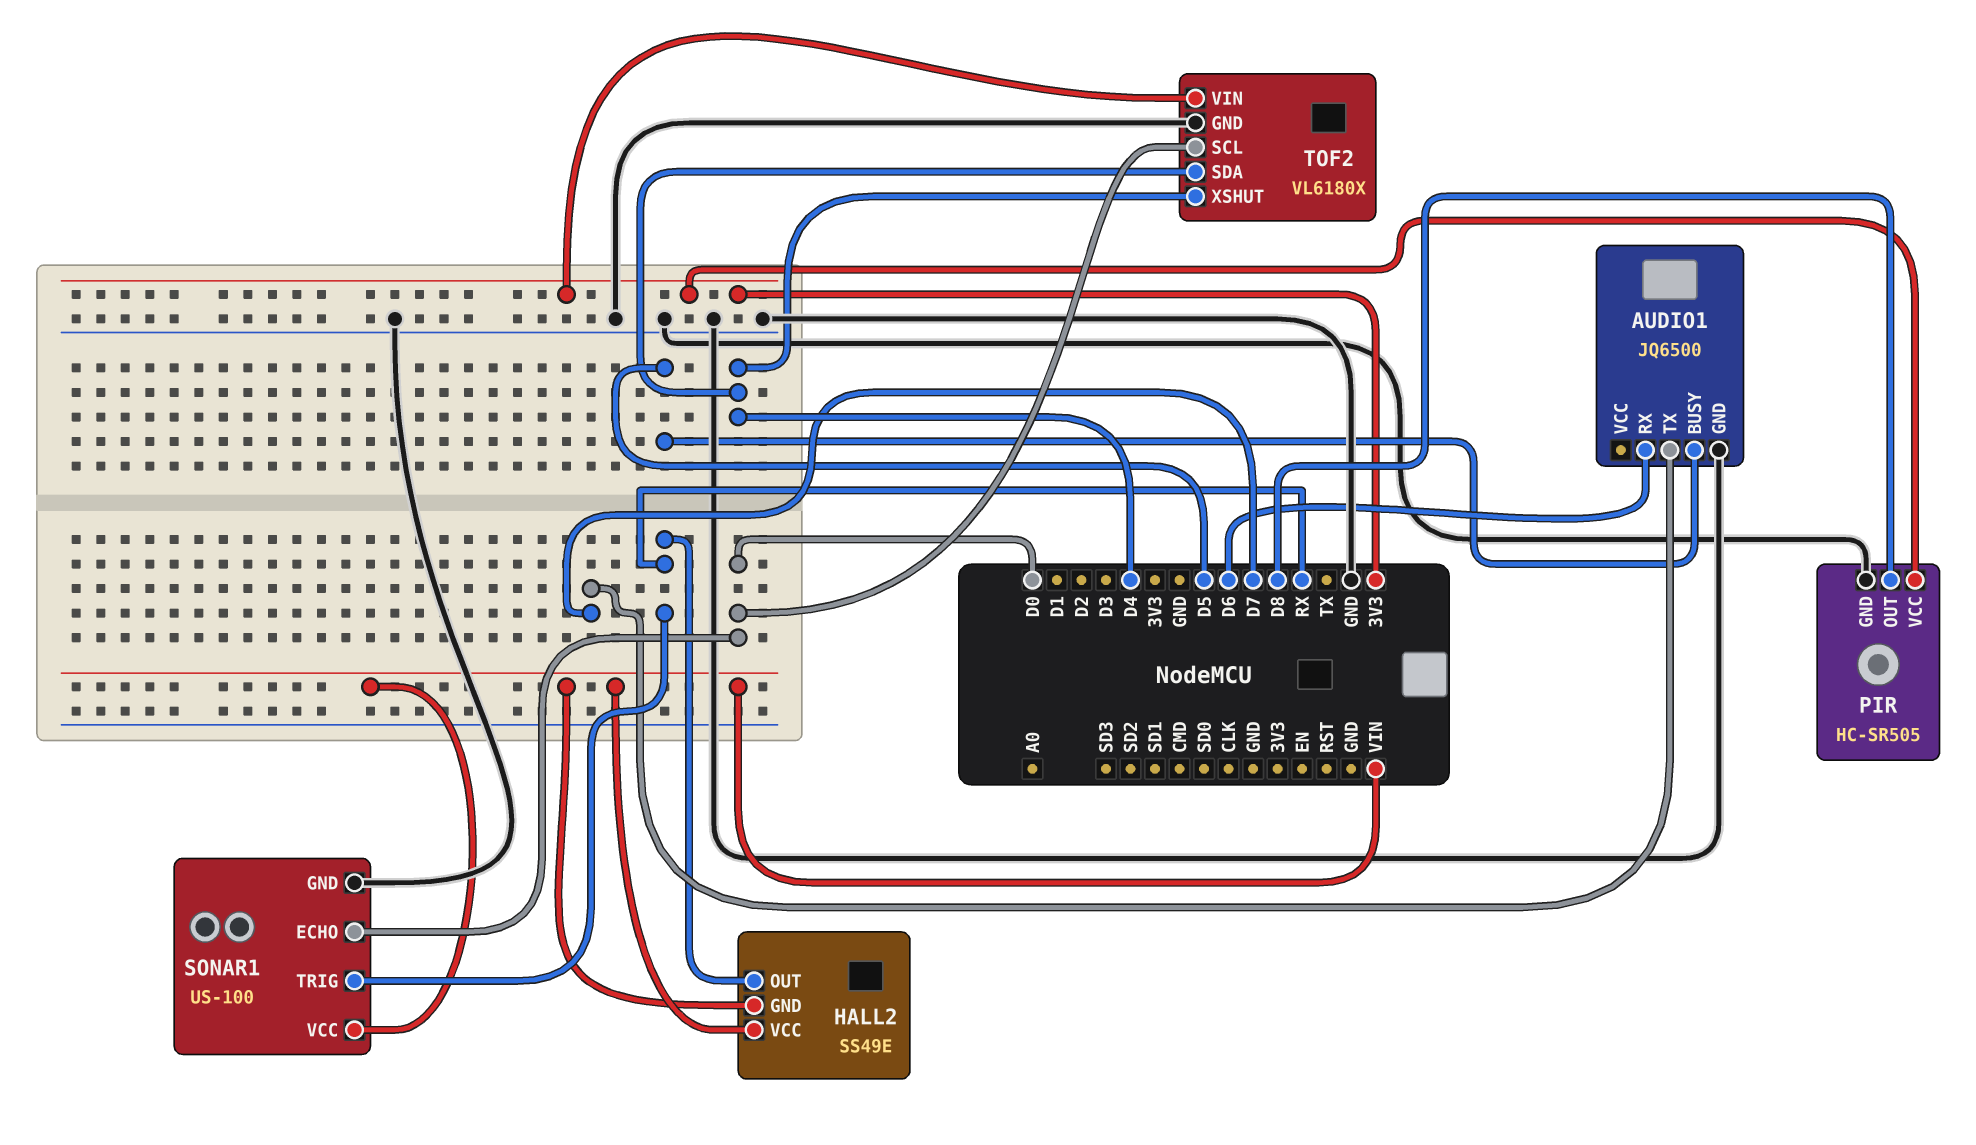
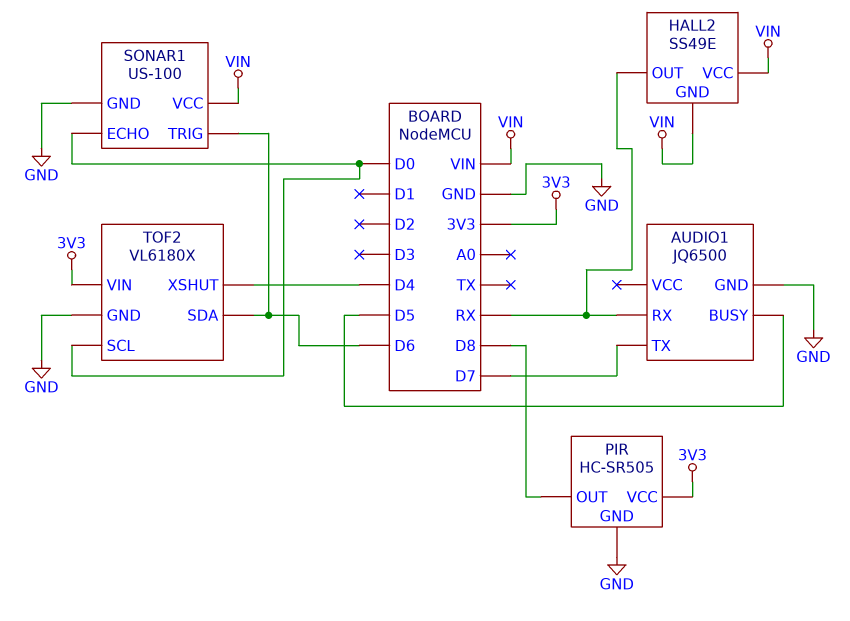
AUDIO1 pin RX: D6 -> RX
SONAR1 pin TRIG: RX -> D6
TOF2 pin SDA: D4 -> D6

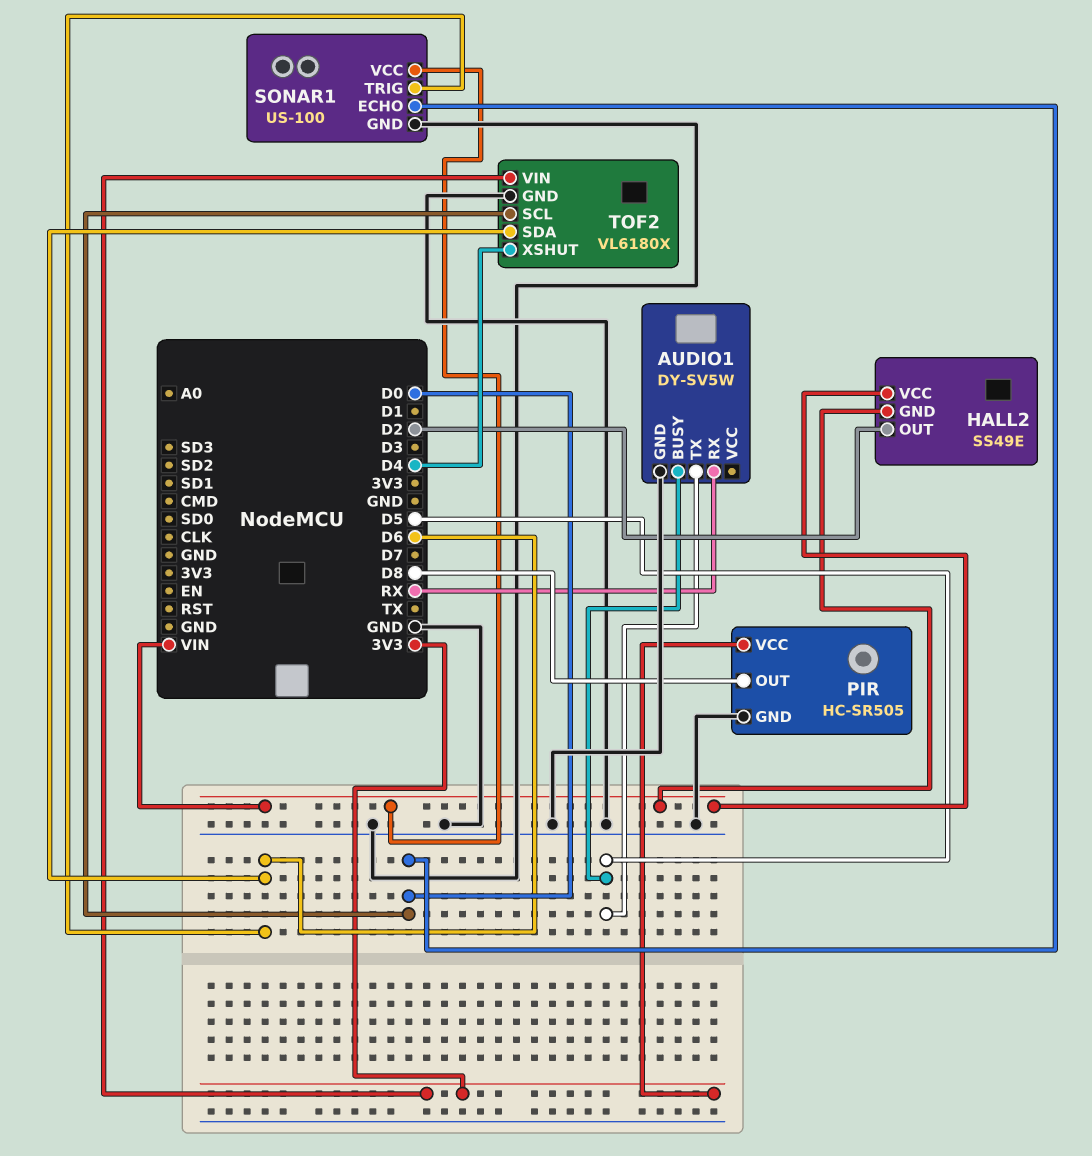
AUDIO1: JQ6500 -> DY-SV5W
AUDIO1 pin TX: D7 -> D5
HALL2 pin OUT: RX -> D2

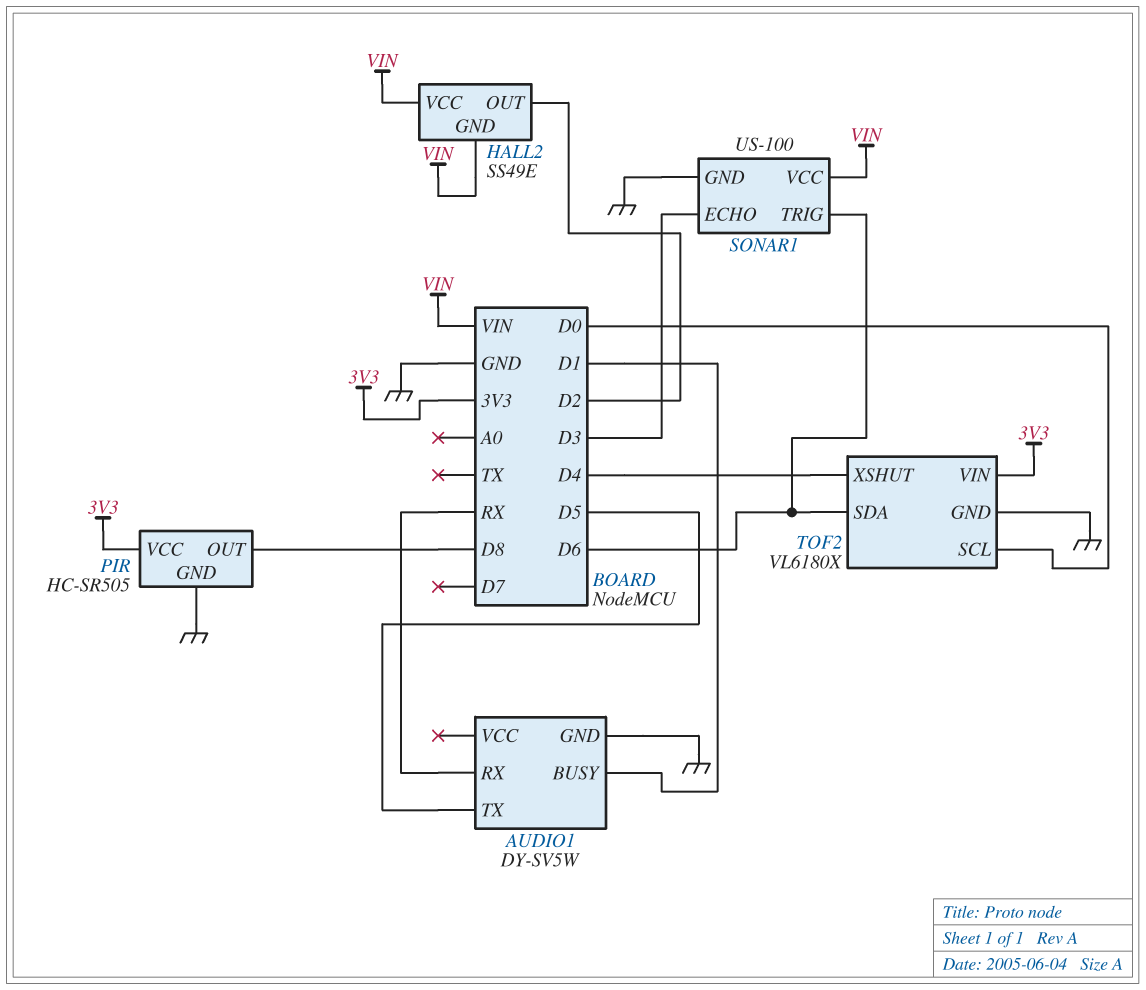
AUDIO1 pin BUSY: D5 -> D1
SONAR1 pin ECHO: D0 -> D3

